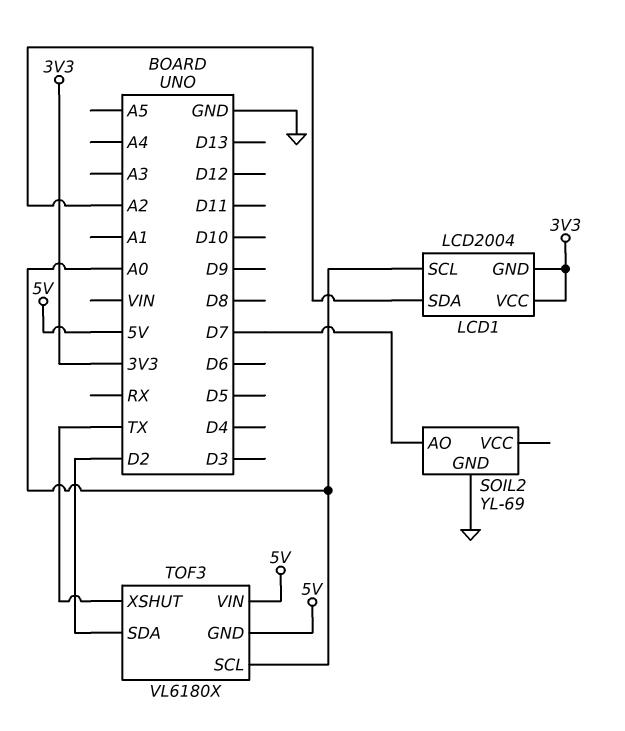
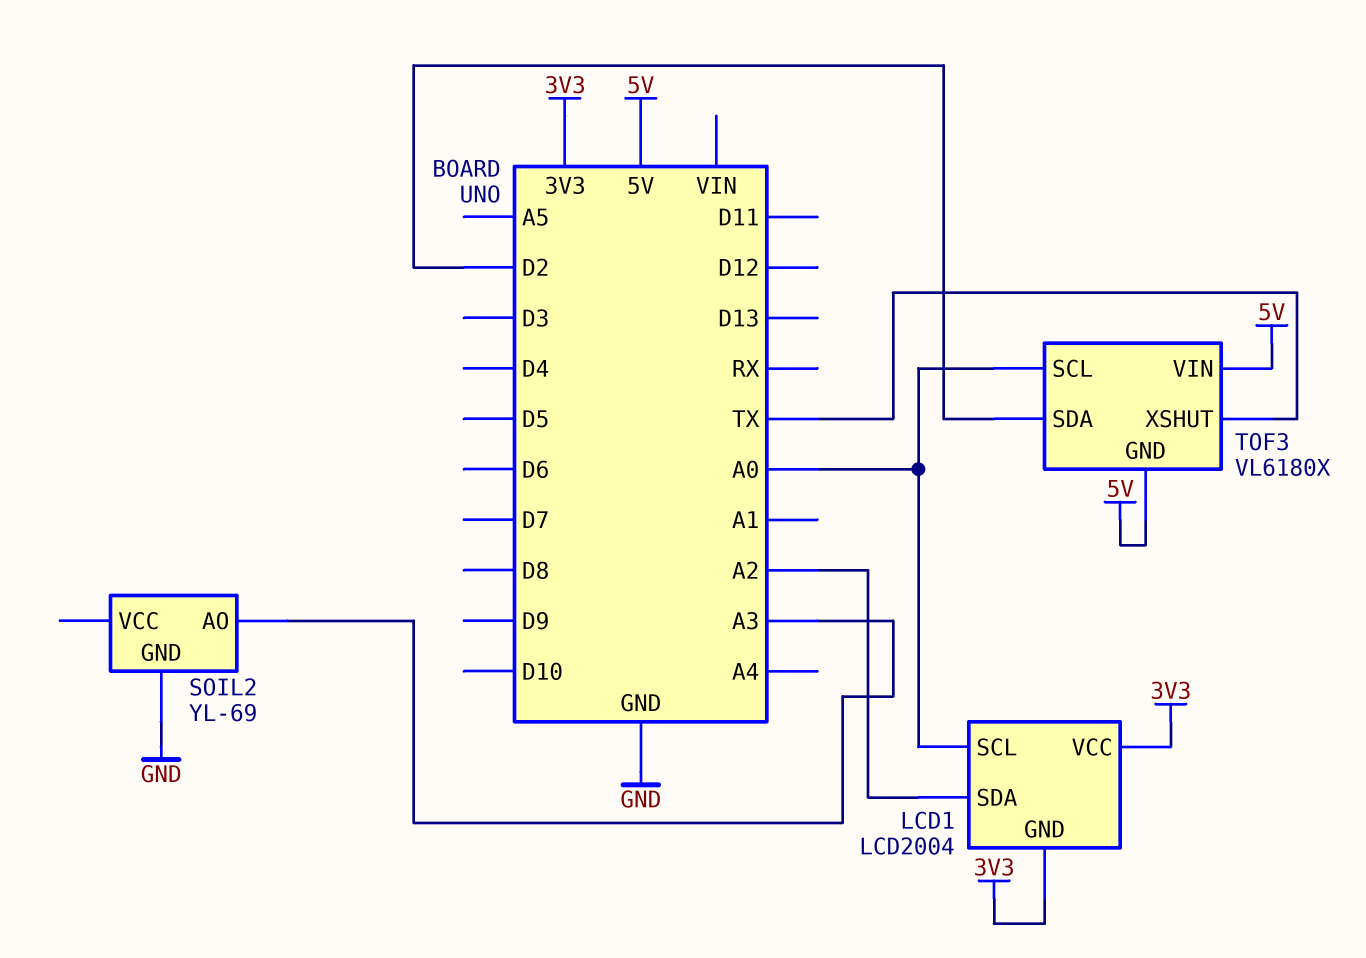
SOIL2 pin AO: D7 -> A3

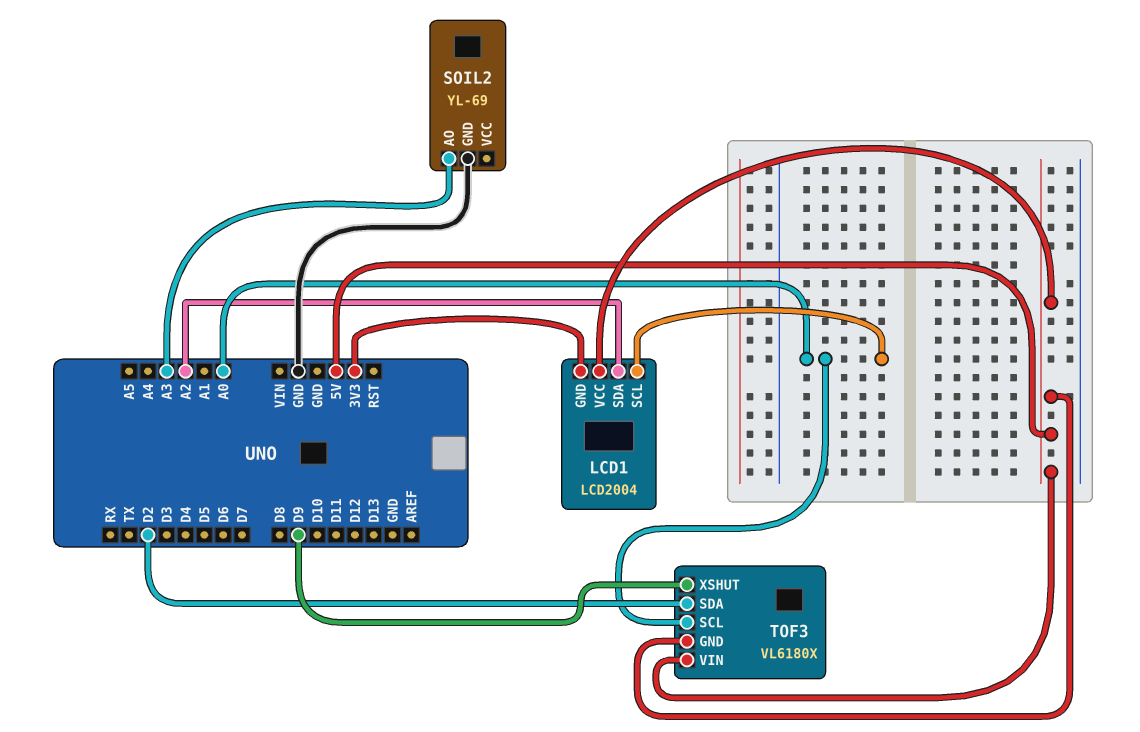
LCD1 pin VCC: 3V3 -> 5V
TOF3 pin XSHUT: TX -> D9

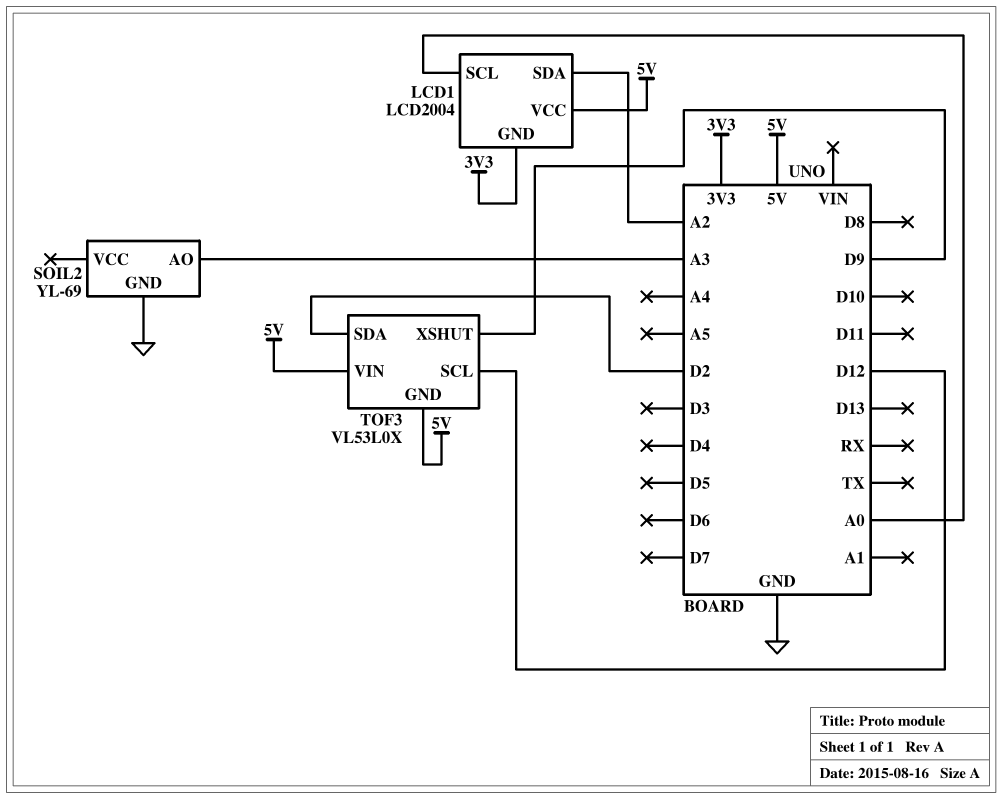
TOF3: VL6180X -> VL53L0X
TOF3 pin SCL: A0 -> D12

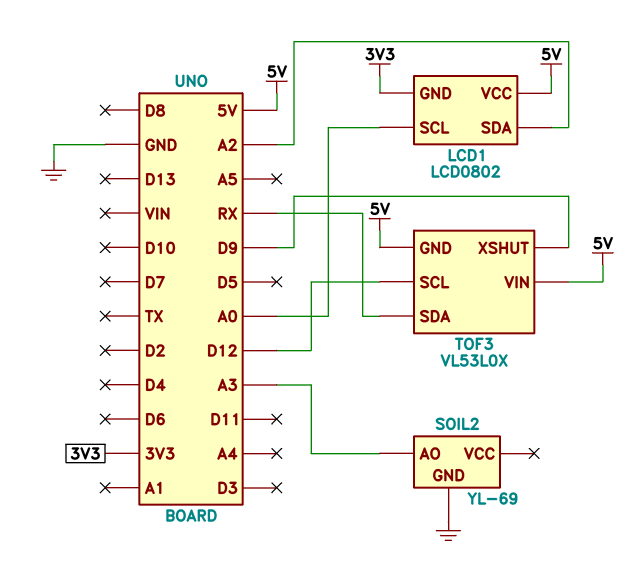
LCD1: LCD2004 -> LCD0802
TOF3 pin SDA: D2 -> RX

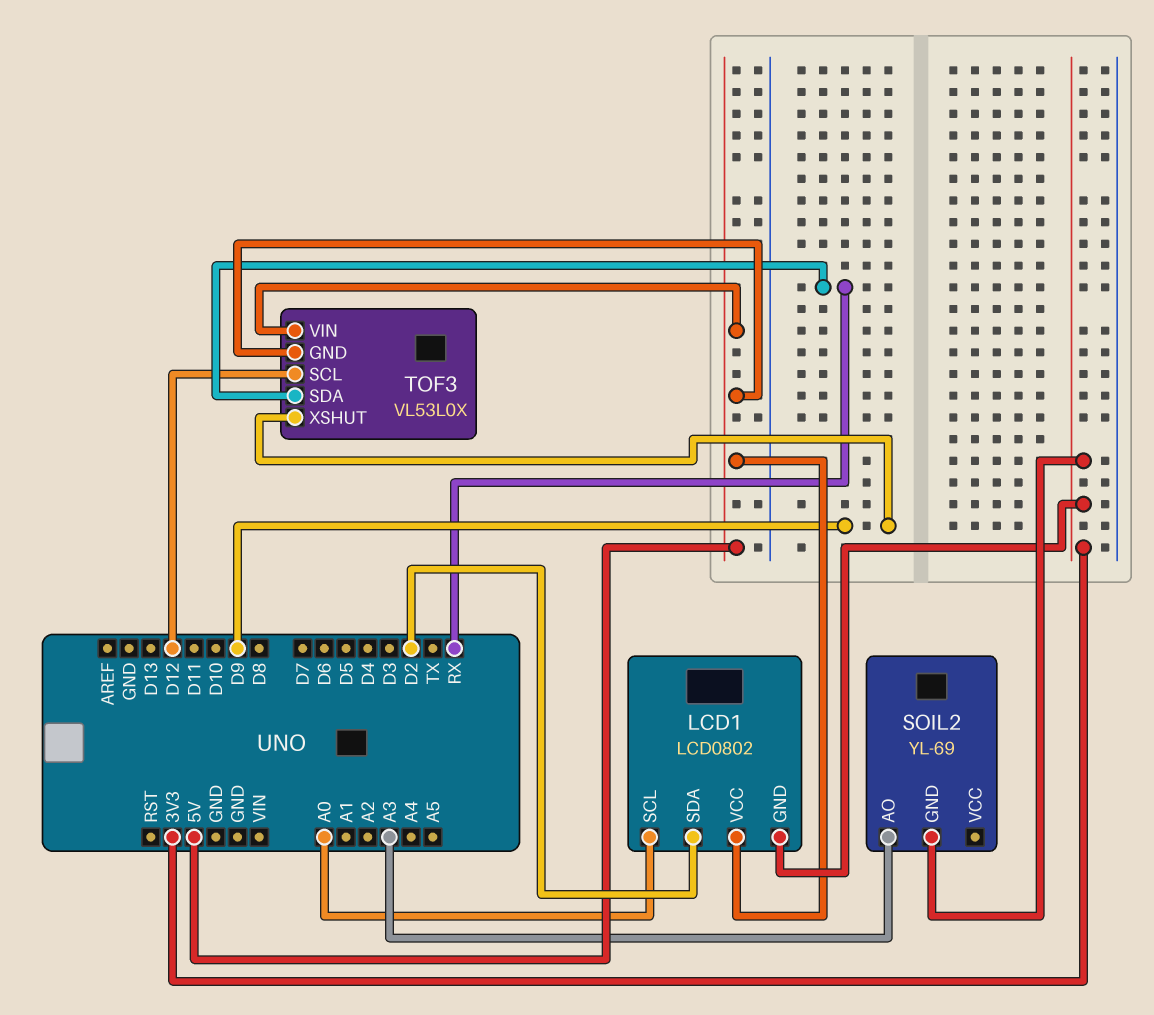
LCD1 pin SDA: A2 -> D2
SOIL2 pin GND: GND -> 3V3

